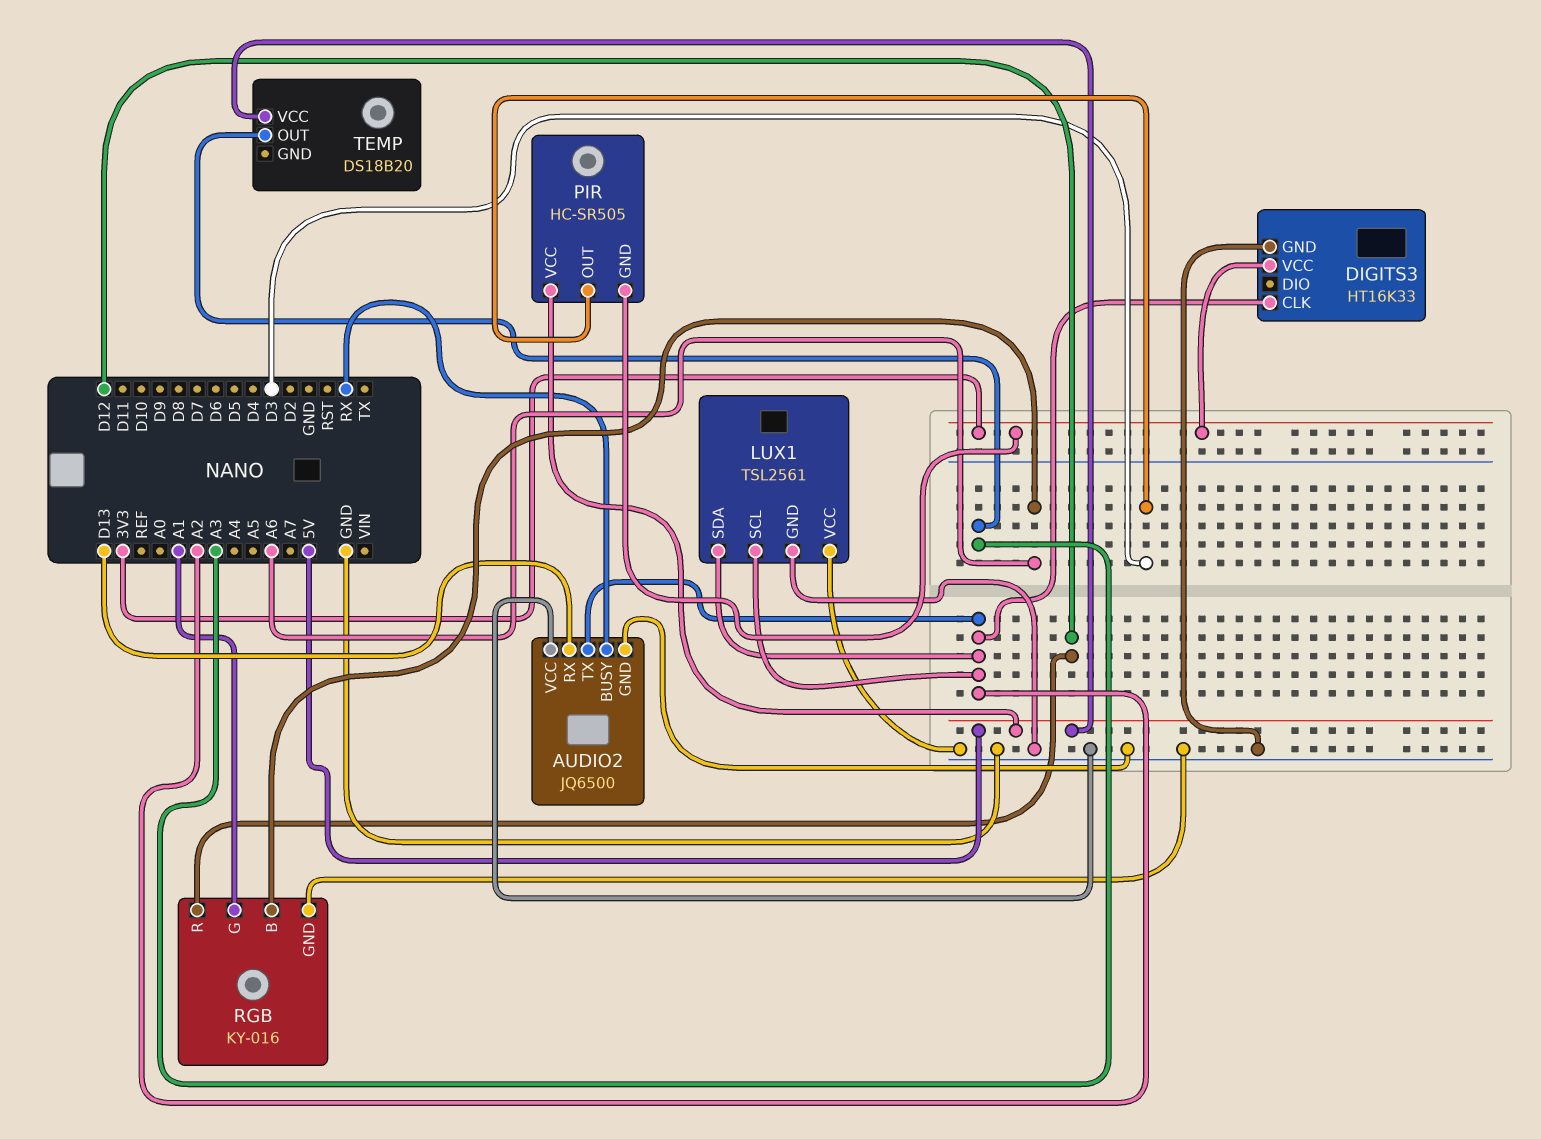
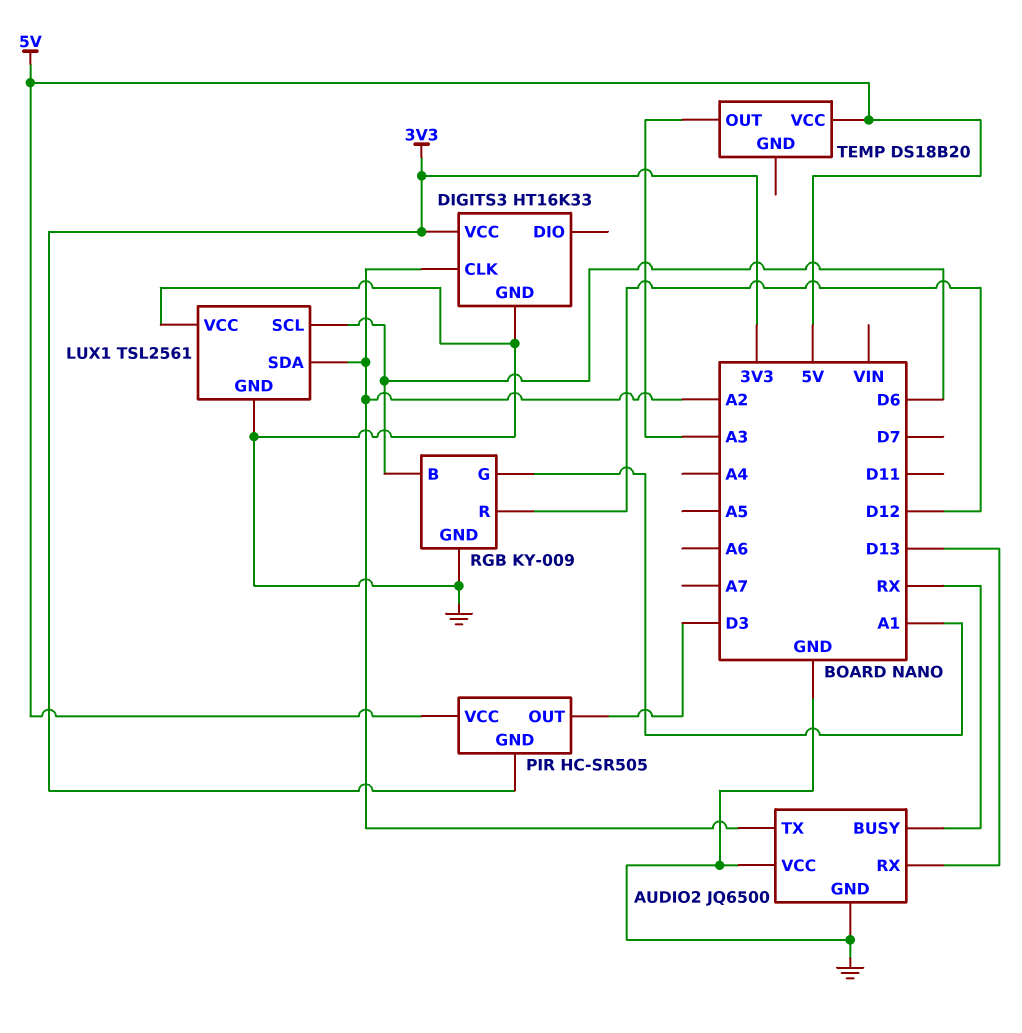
LUX1 pin SCL: A2 -> D6
RGB: KY-016 -> KY-009
RGB pin B: A6 -> D6

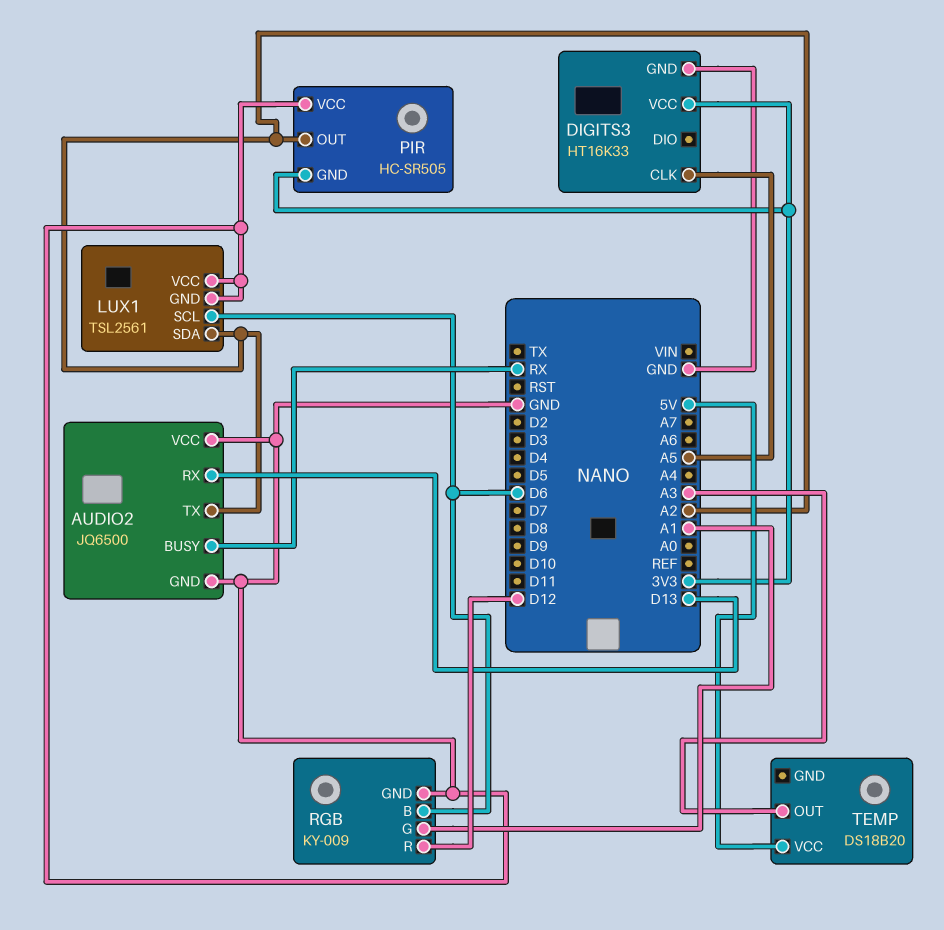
DIGITS3 pin CLK: A2 -> A5
PIR pin OUT: D3 -> A2
PIR pin VCC: 5V -> GND

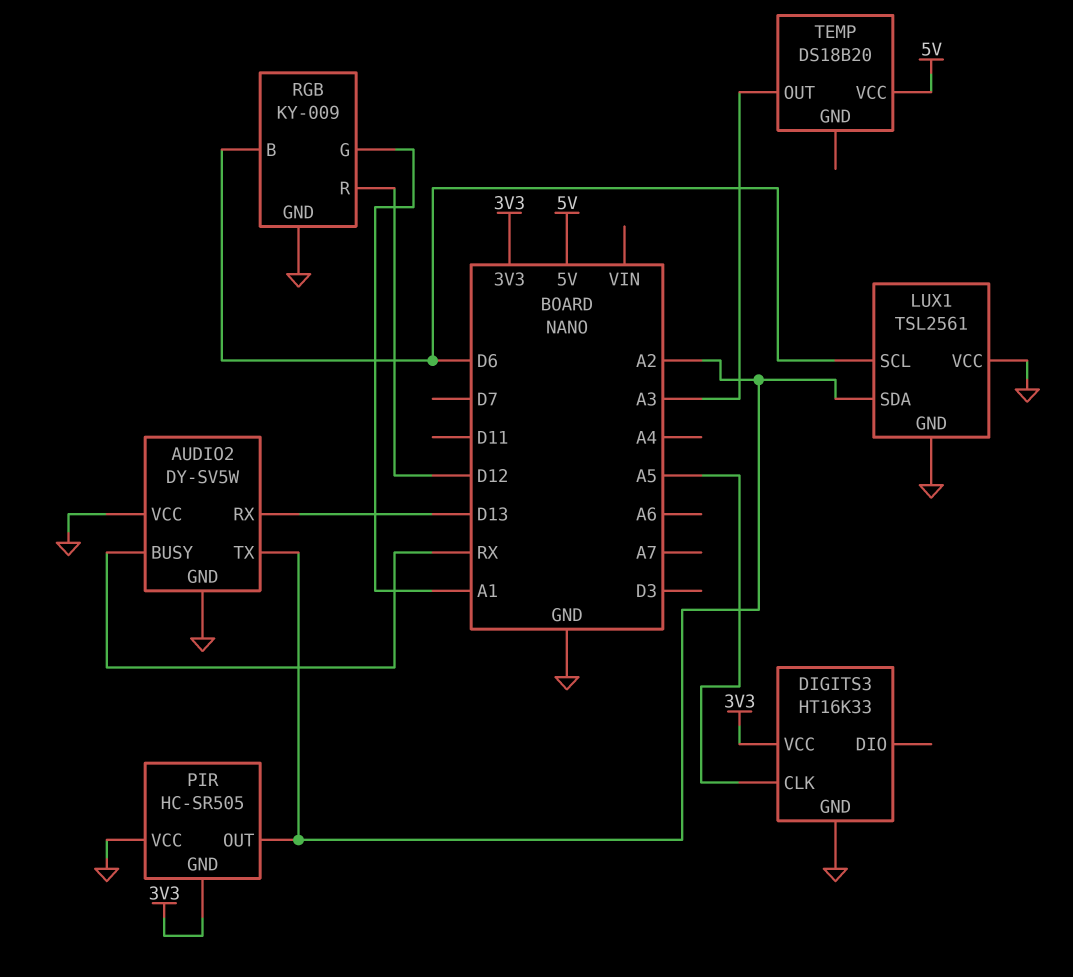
AUDIO2: JQ6500 -> DY-SV5W

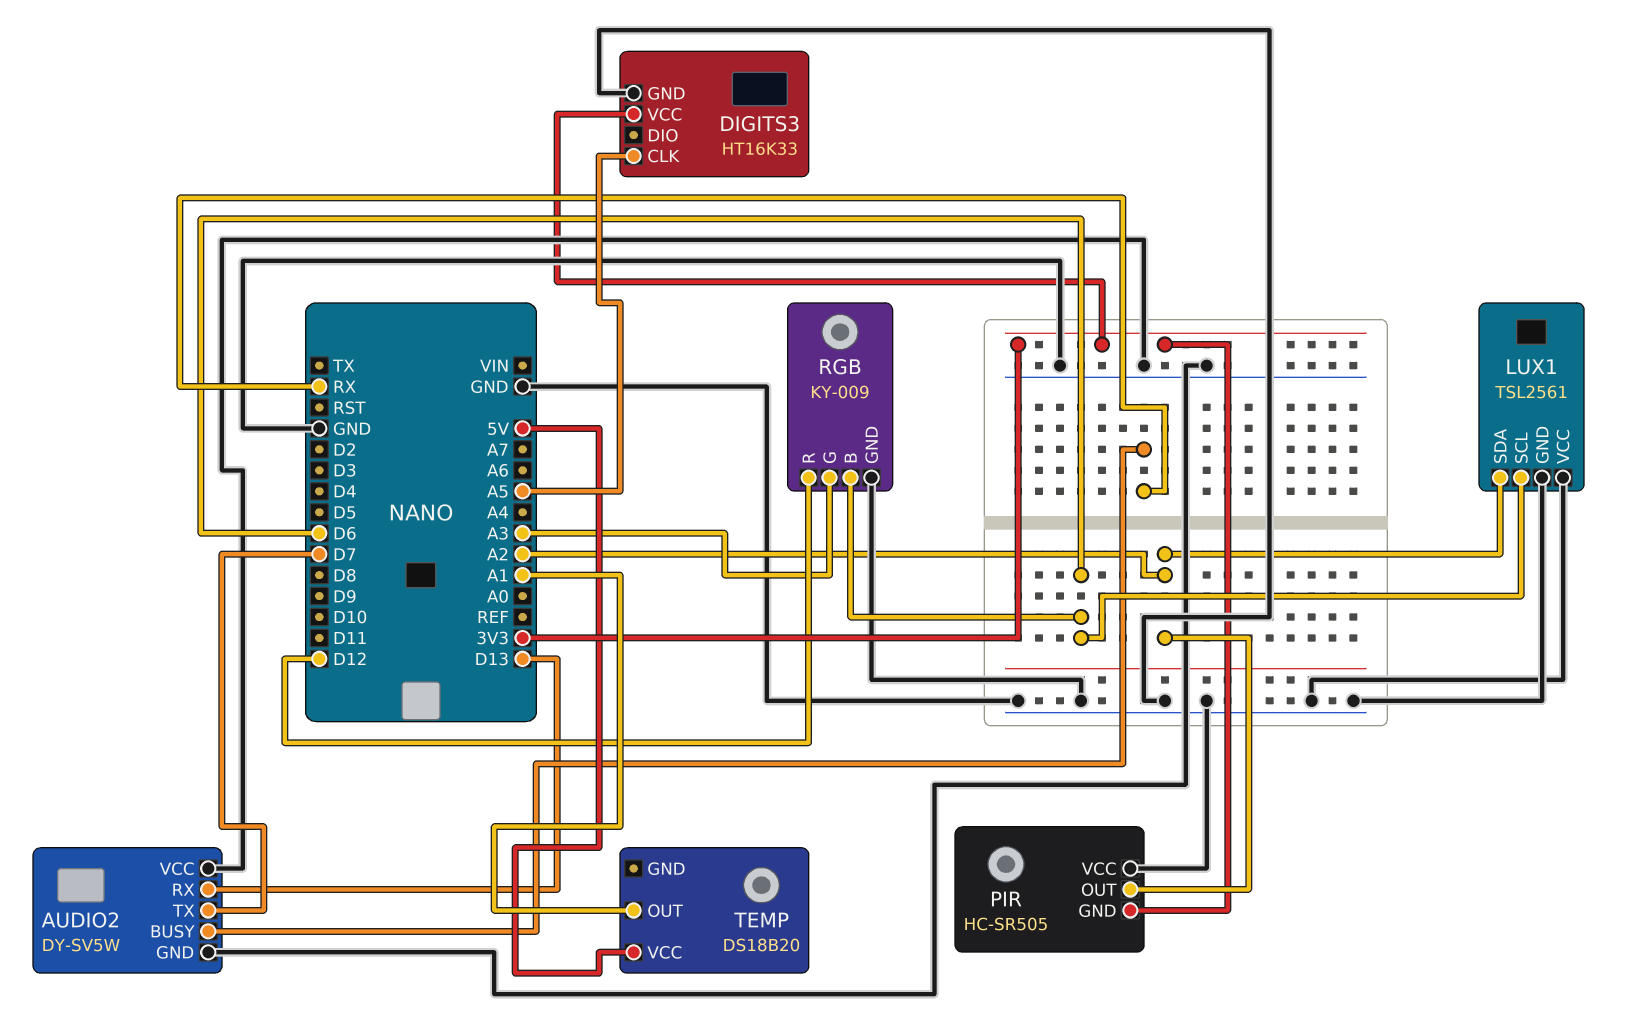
AUDIO2 pin TX: A2 -> D7
RGB pin G: A1 -> A3
TEMP pin OUT: A3 -> A1

